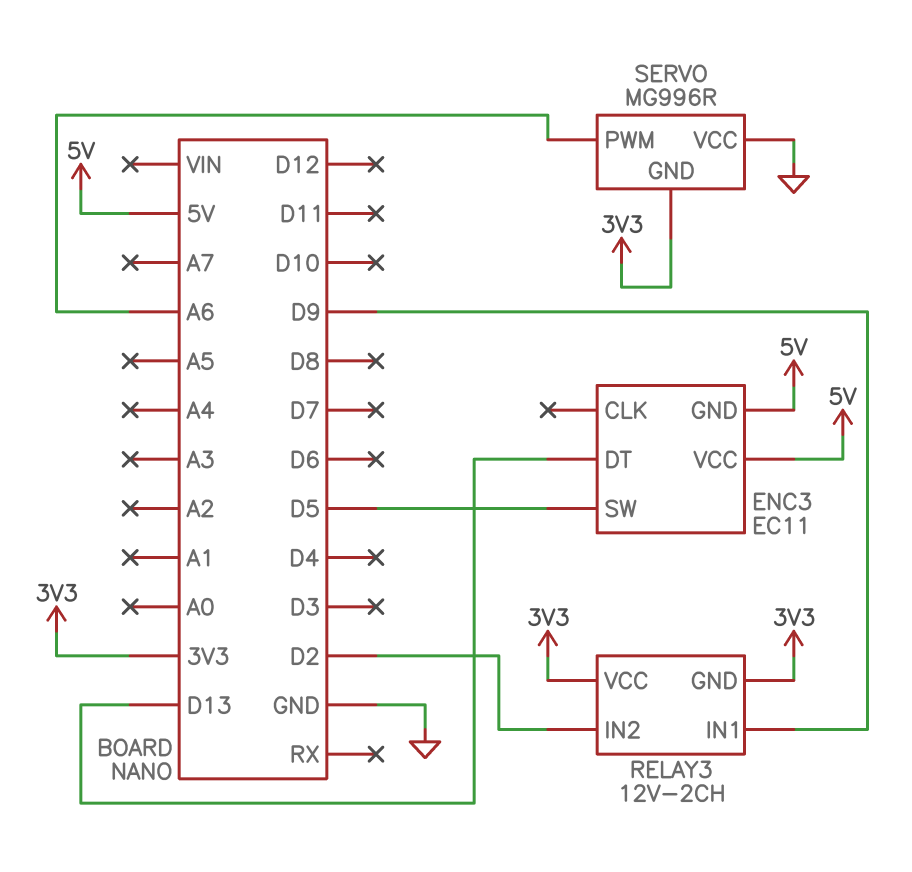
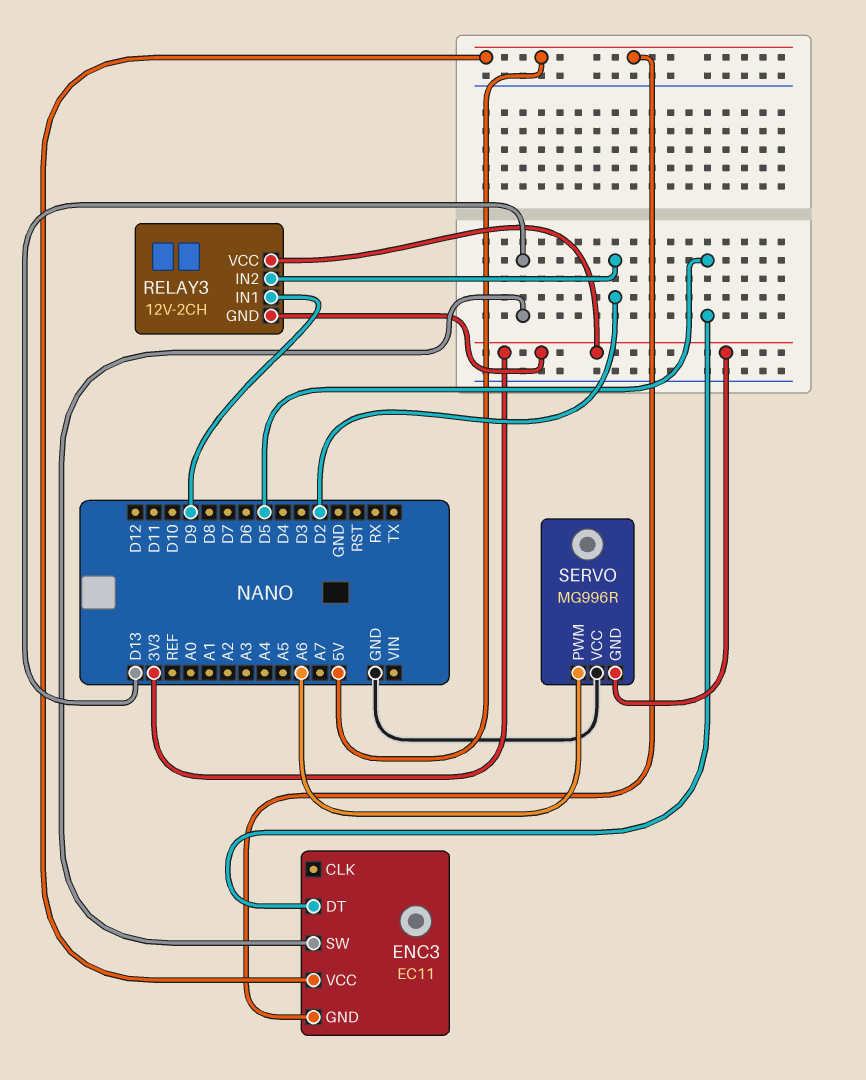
ENC3 pin DT: D13 -> D5
ENC3 pin SW: D5 -> D13

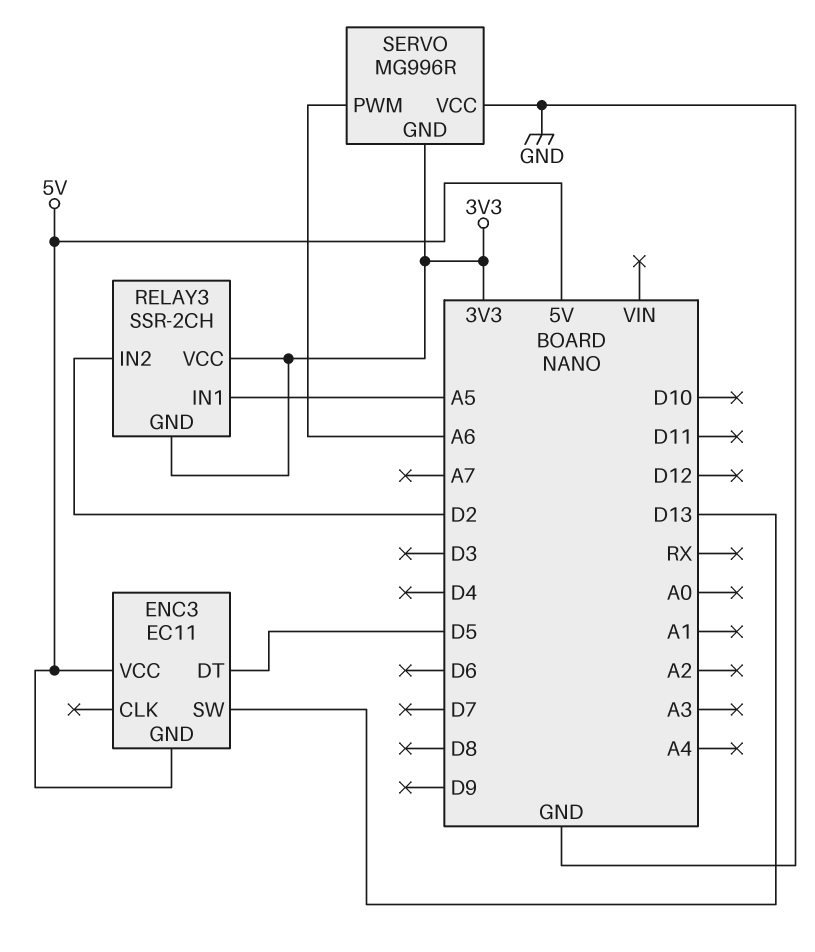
RELAY3: 12V-2CH -> SSR-2CH
RELAY3 pin IN1: D9 -> A5

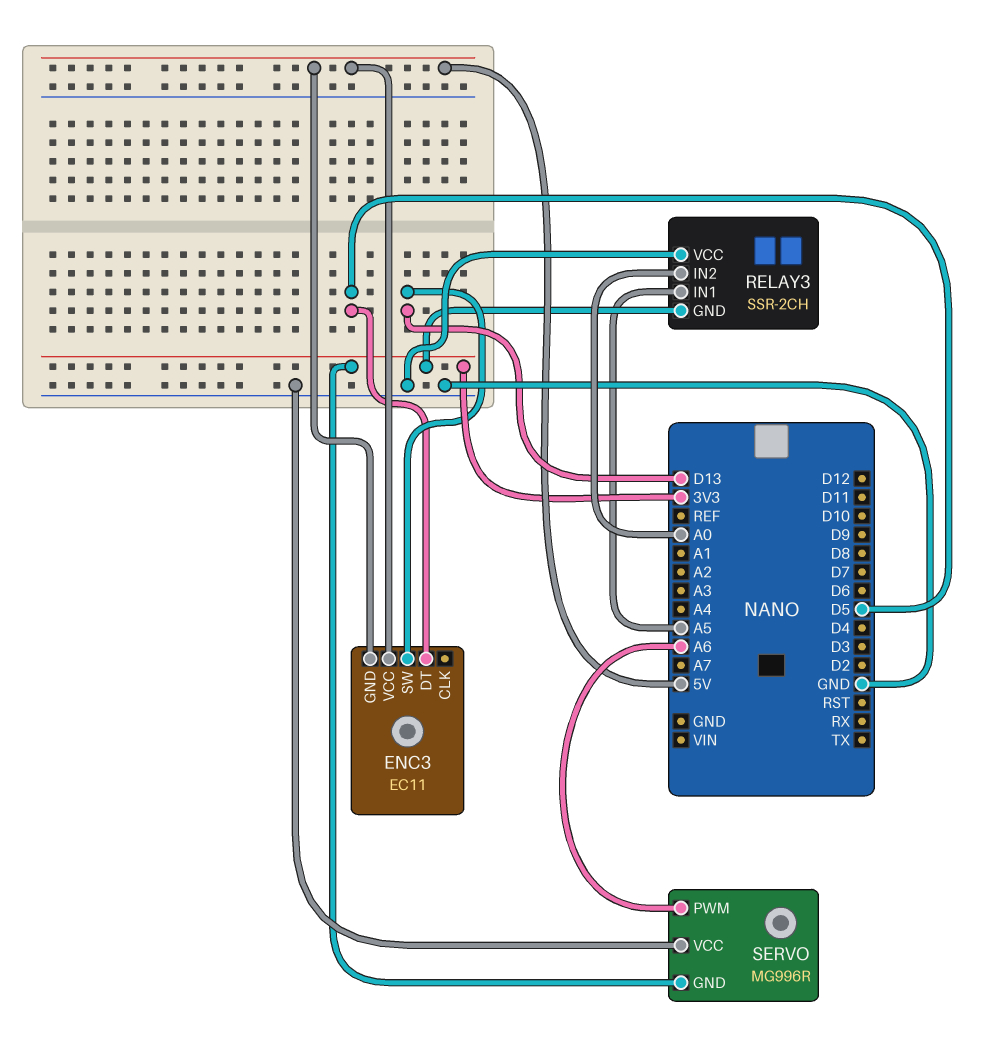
RELAY3 pin IN2: D2 -> A0
RELAY3 pin VCC: 3V3 -> GND

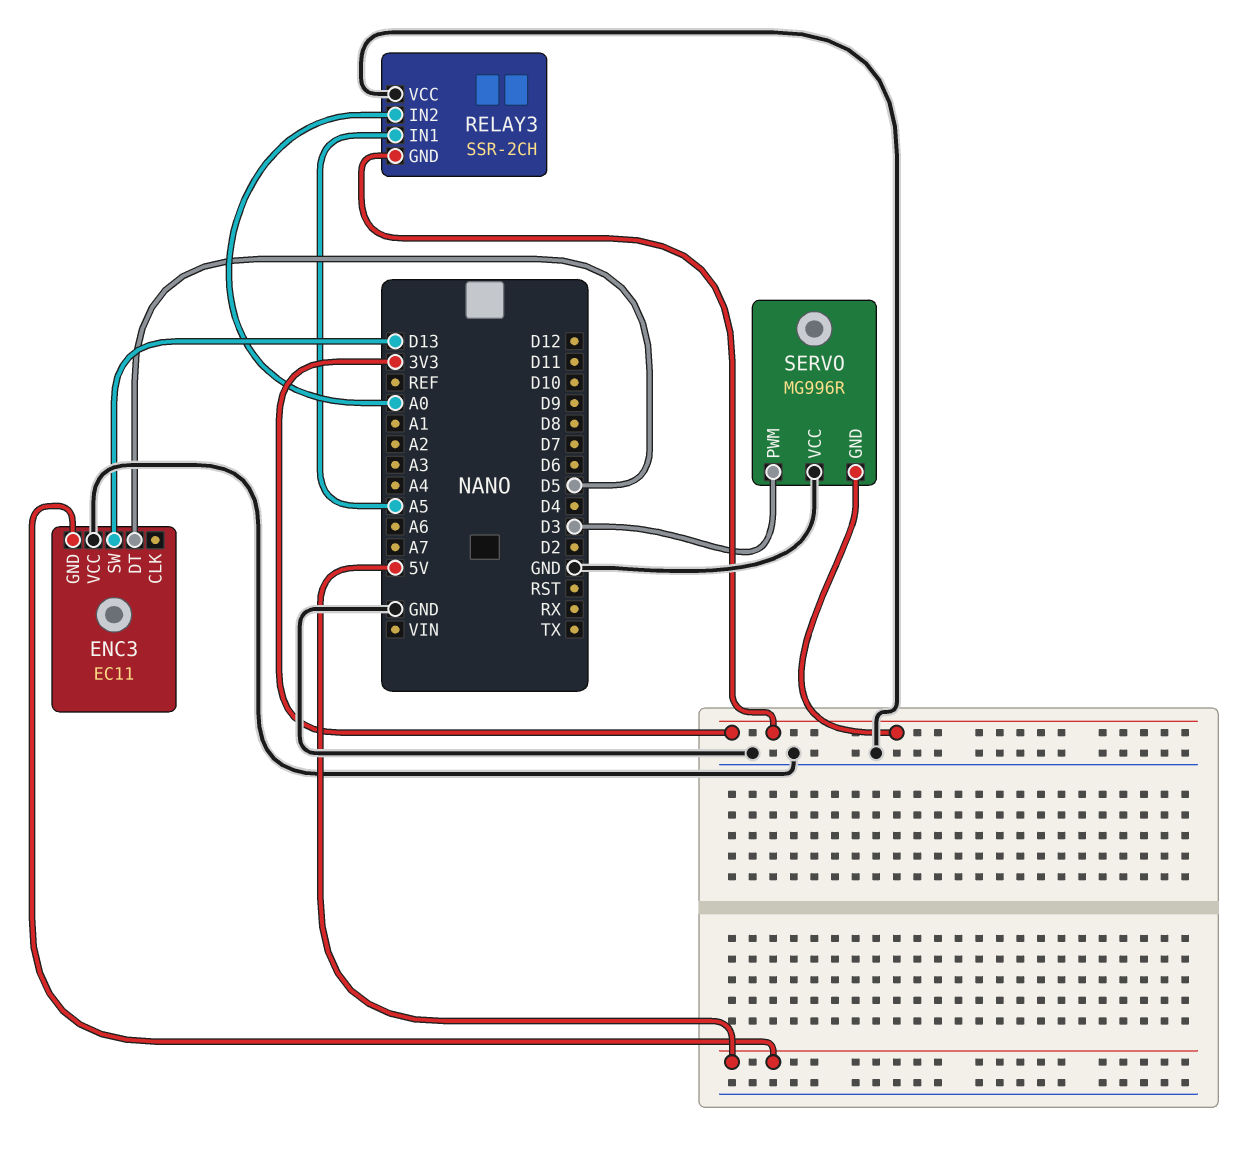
ENC3 pin VCC: 5V -> GND
SERVO pin PWM: A6 -> D3

